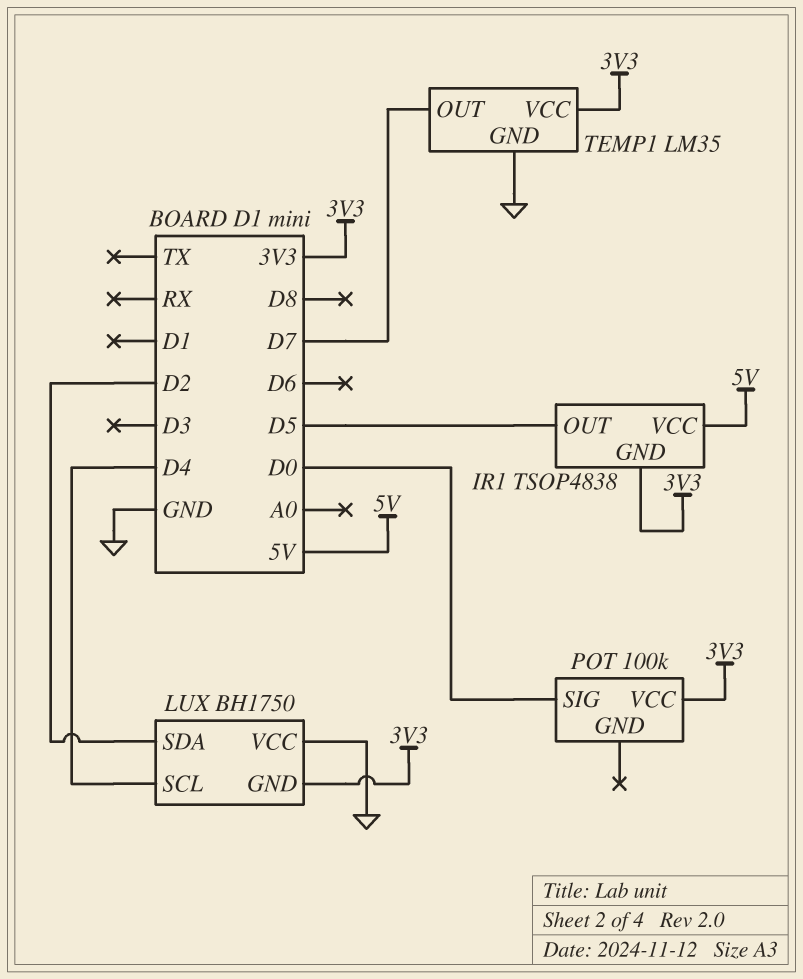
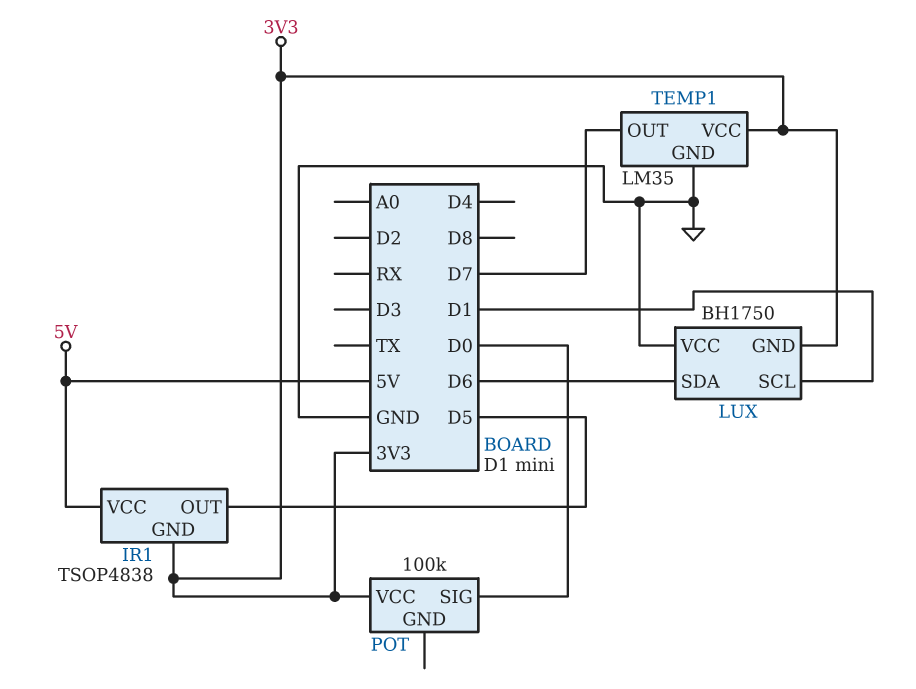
LUX pin SCL: D4 -> D1
LUX pin SDA: D2 -> D6

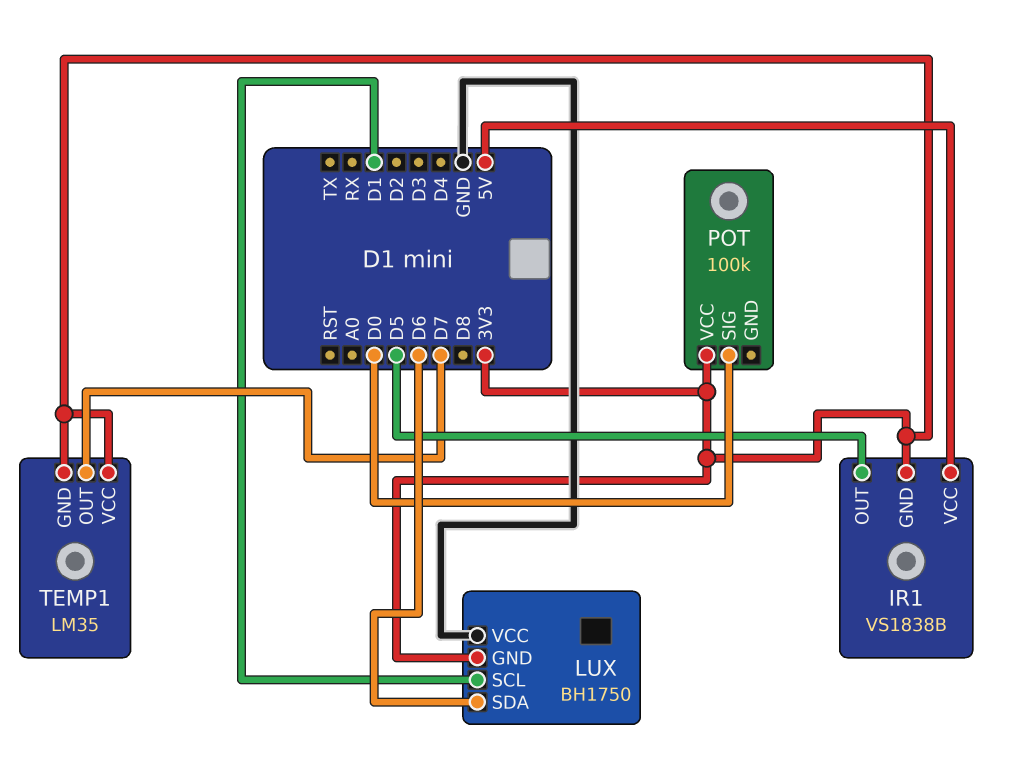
IR1: TSOP4838 -> VS1838B
TEMP1 pin GND: GND -> 3V3

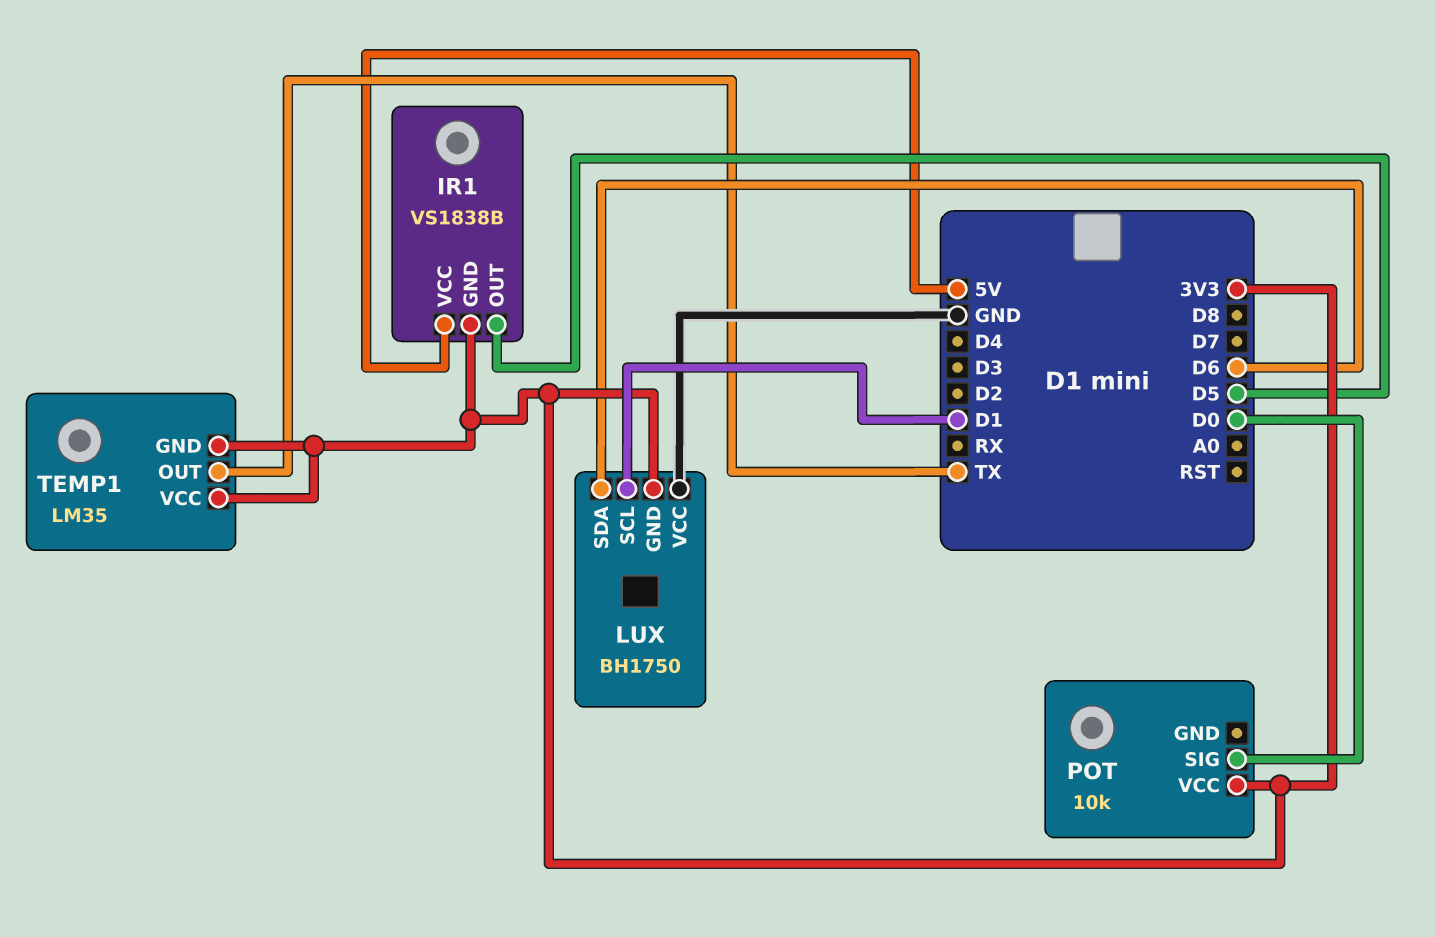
POT: 100k -> 10k
TEMP1 pin OUT: D7 -> TX

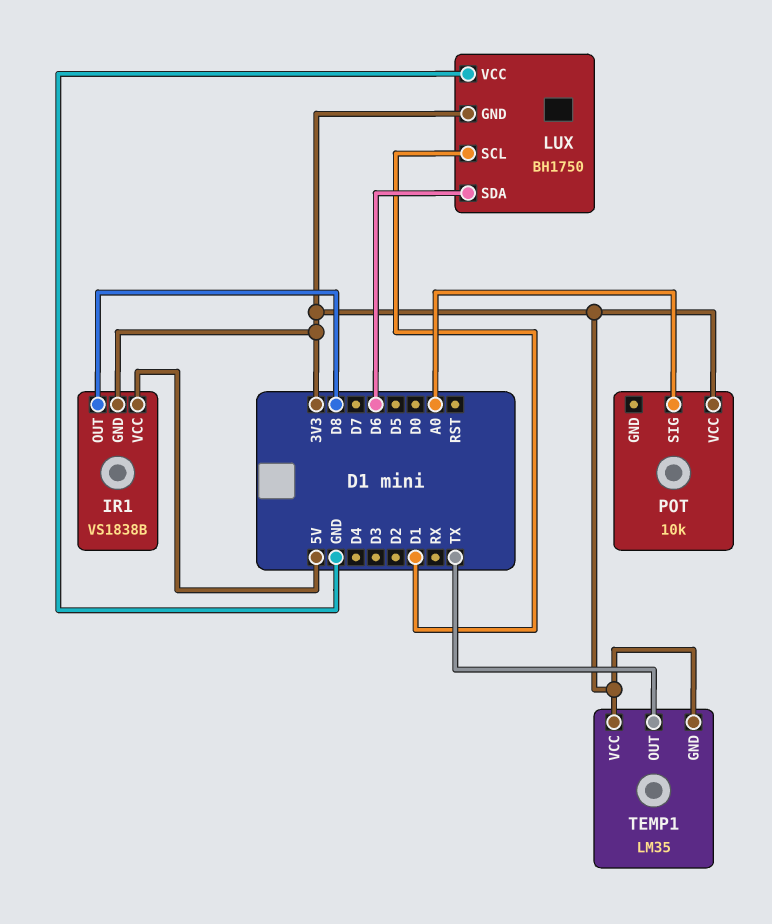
IR1 pin OUT: D5 -> D8
POT pin SIG: D0 -> A0

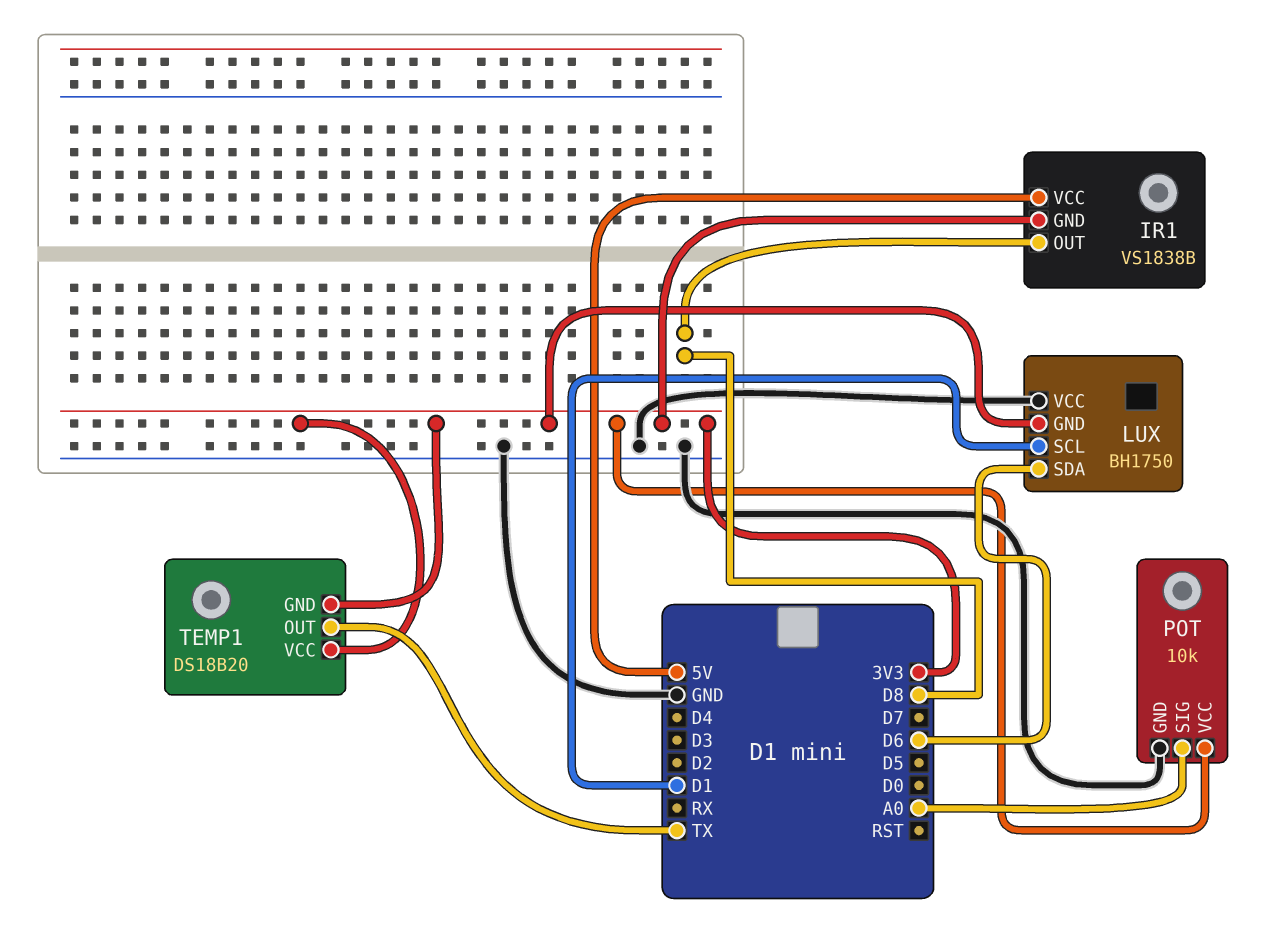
POT pin GND: none -> GND
TEMP1: LM35 -> DS18B20

